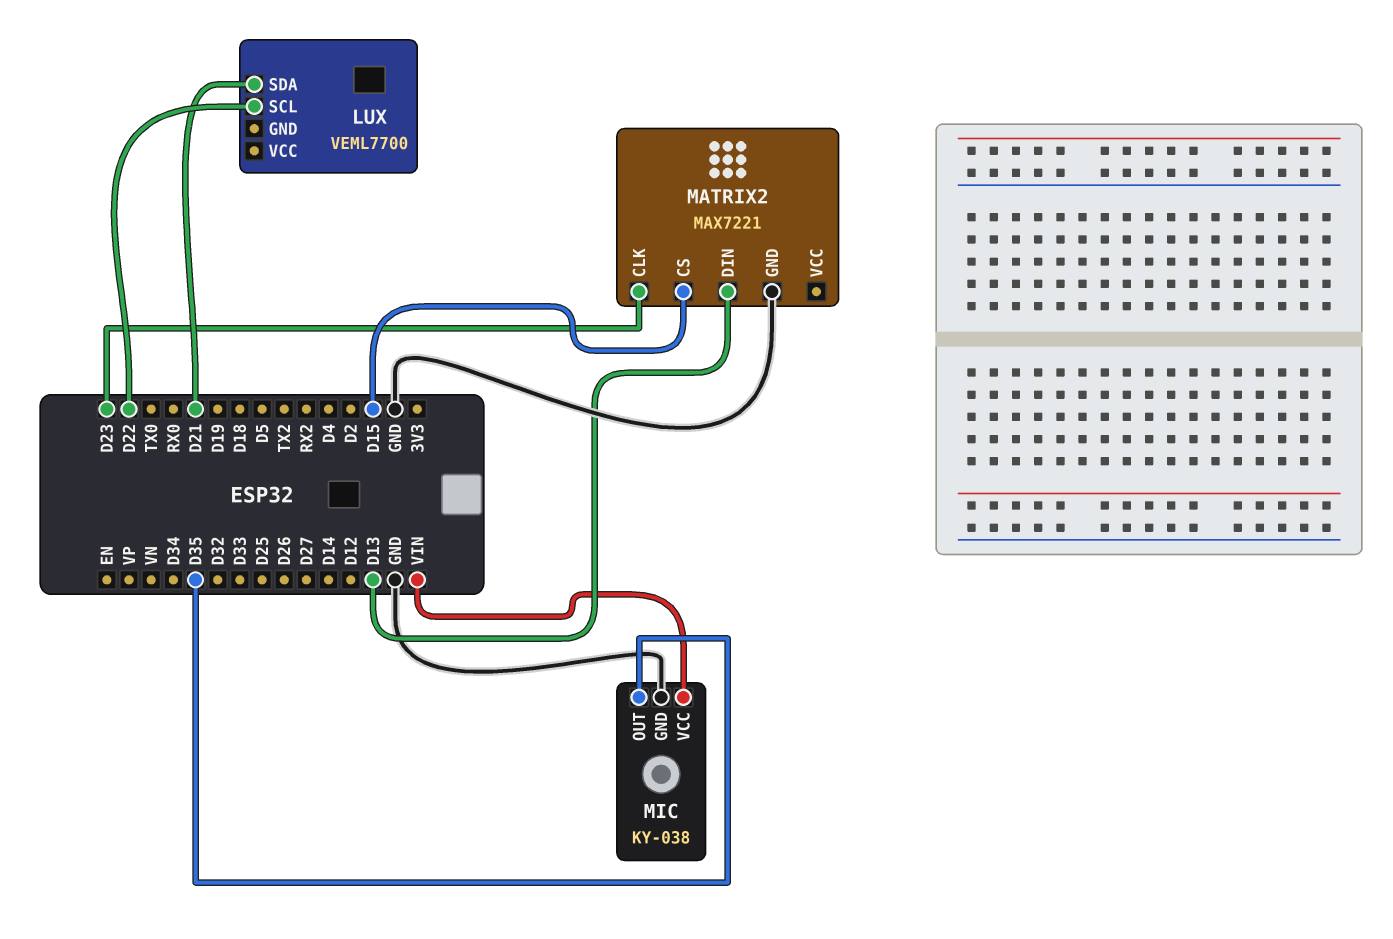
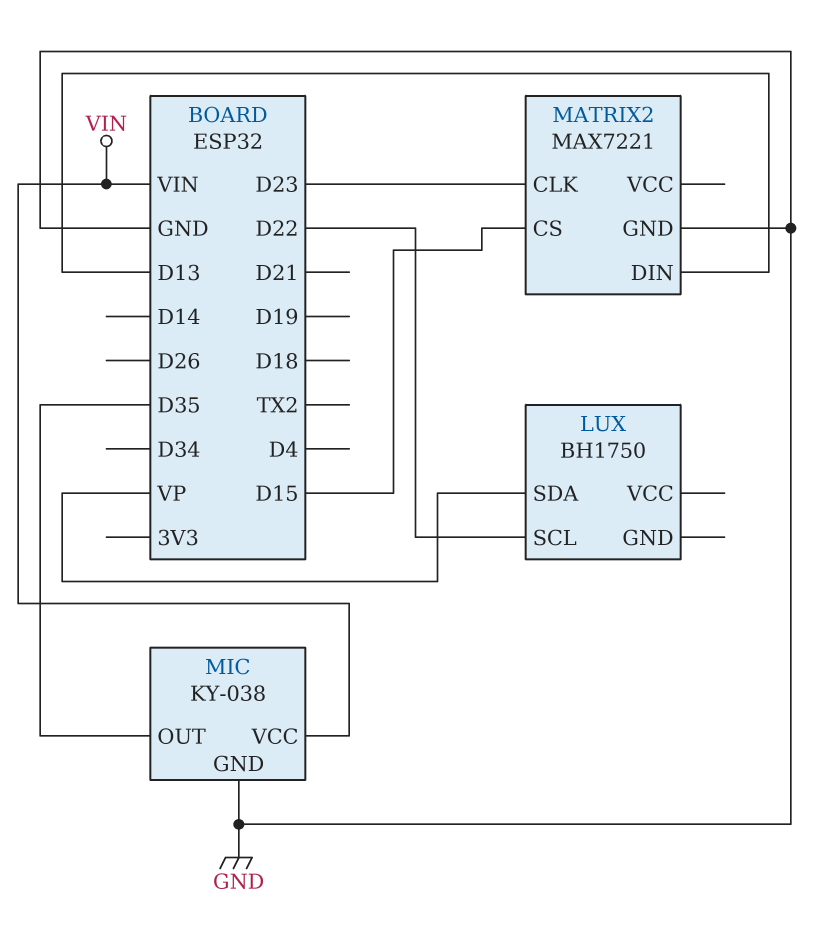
LUX: VEML7700 -> BH1750
LUX pin SDA: D21 -> VP

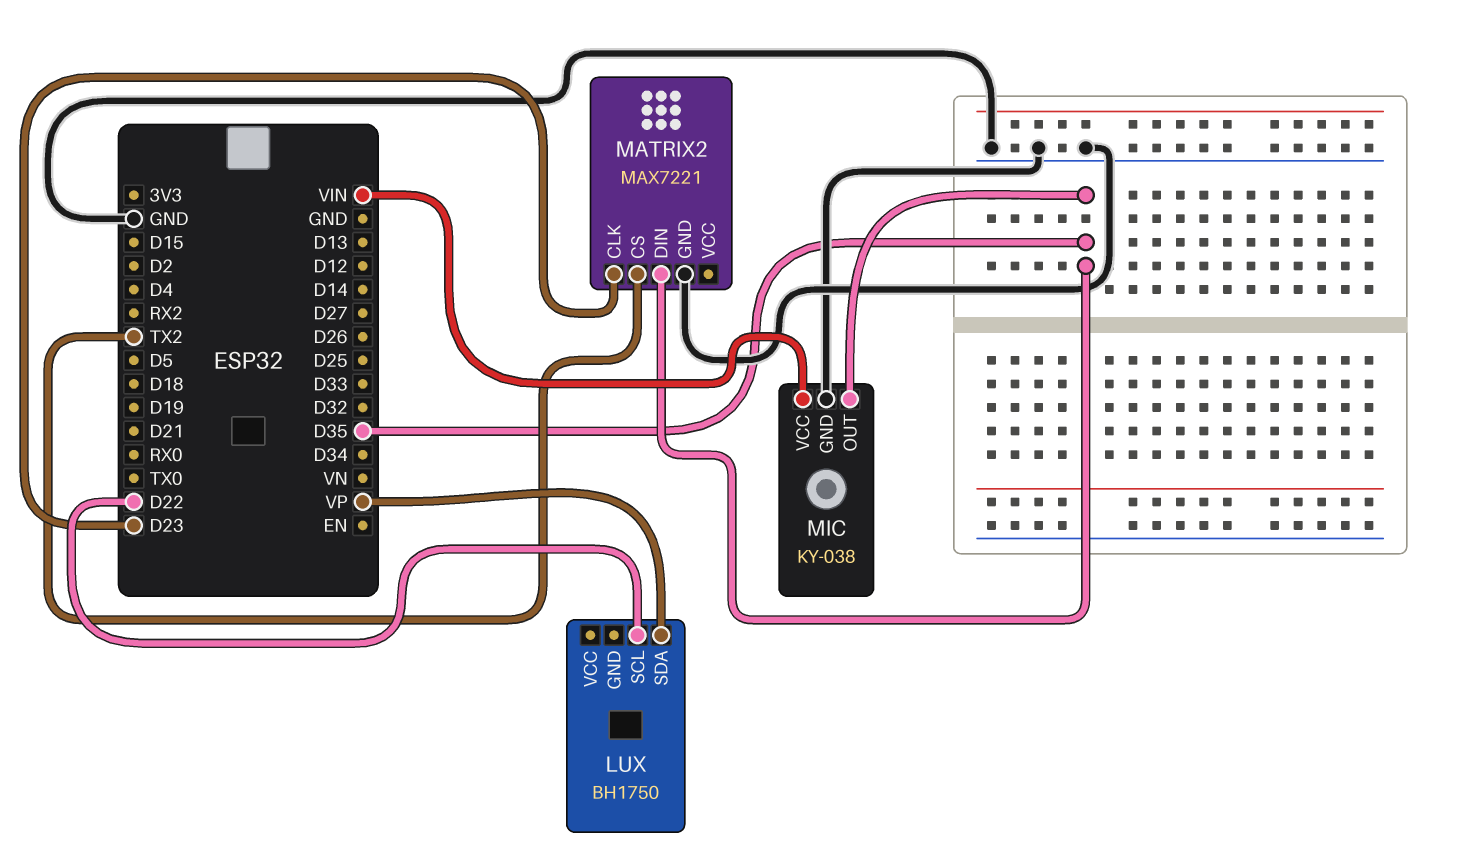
MATRIX2 pin CS: D15 -> TX2
MATRIX2 pin DIN: D13 -> D35

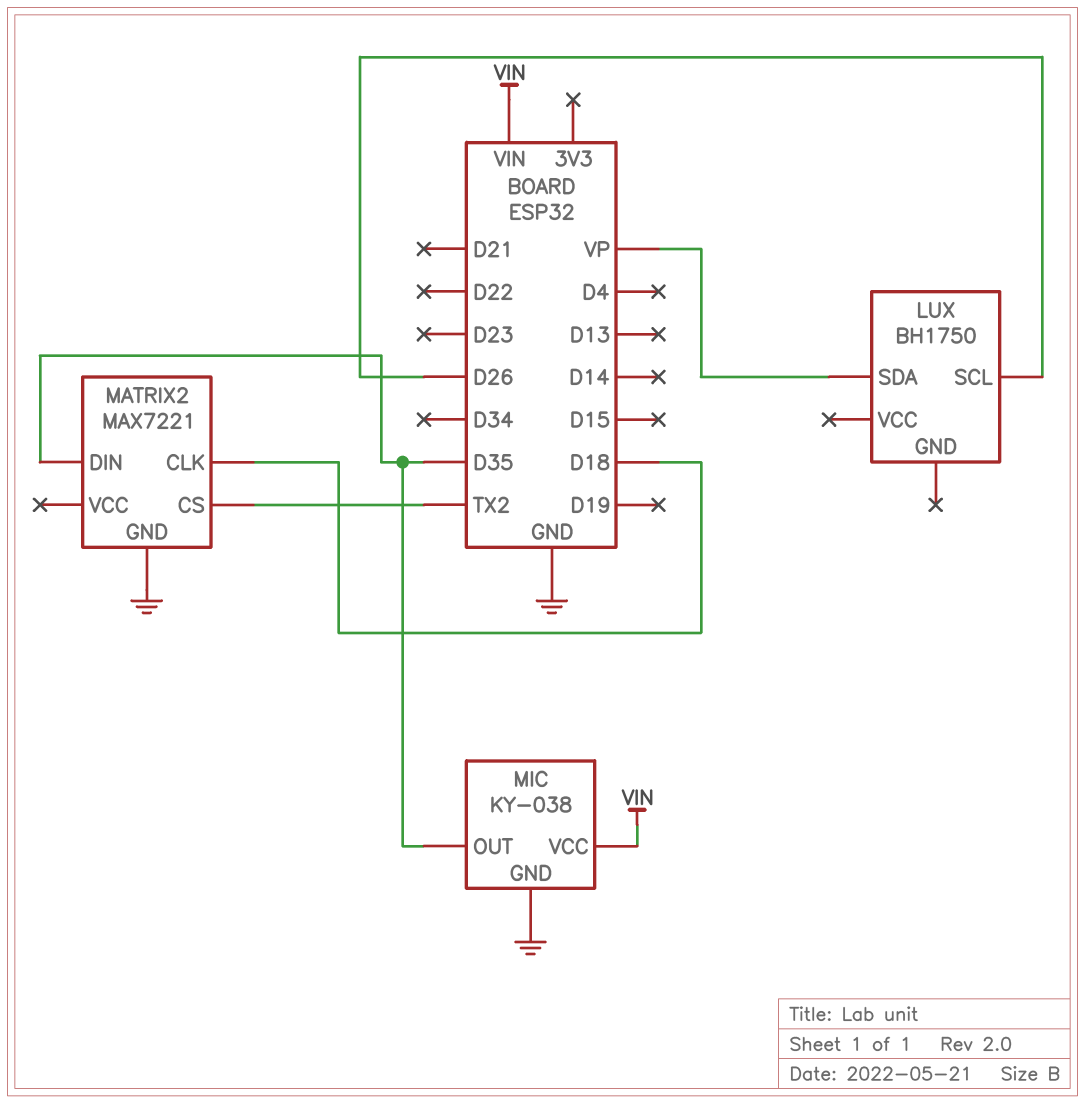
LUX pin SCL: D22 -> D26
MATRIX2 pin CLK: D23 -> D18

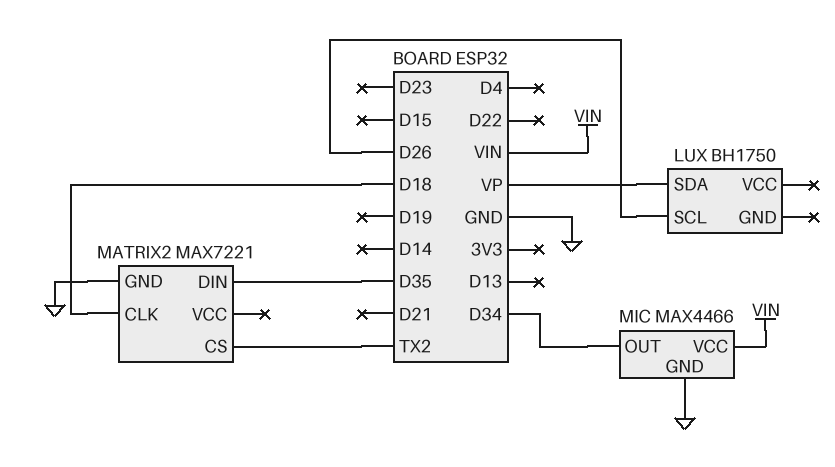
MIC: KY-038 -> MAX4466
MIC pin OUT: D35 -> D34

